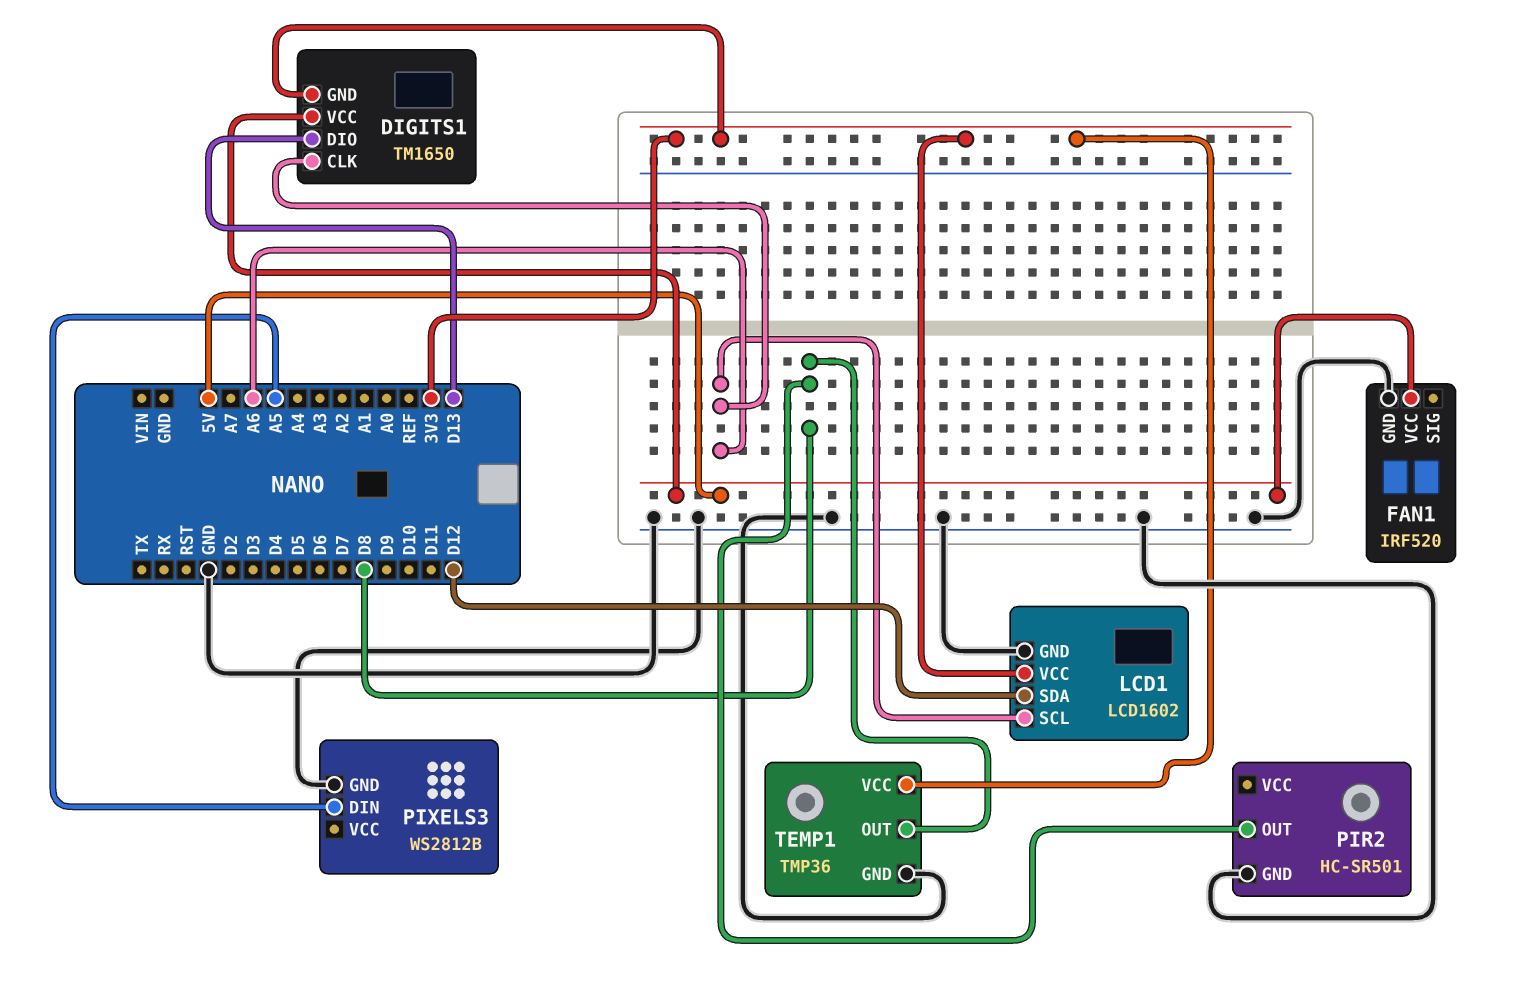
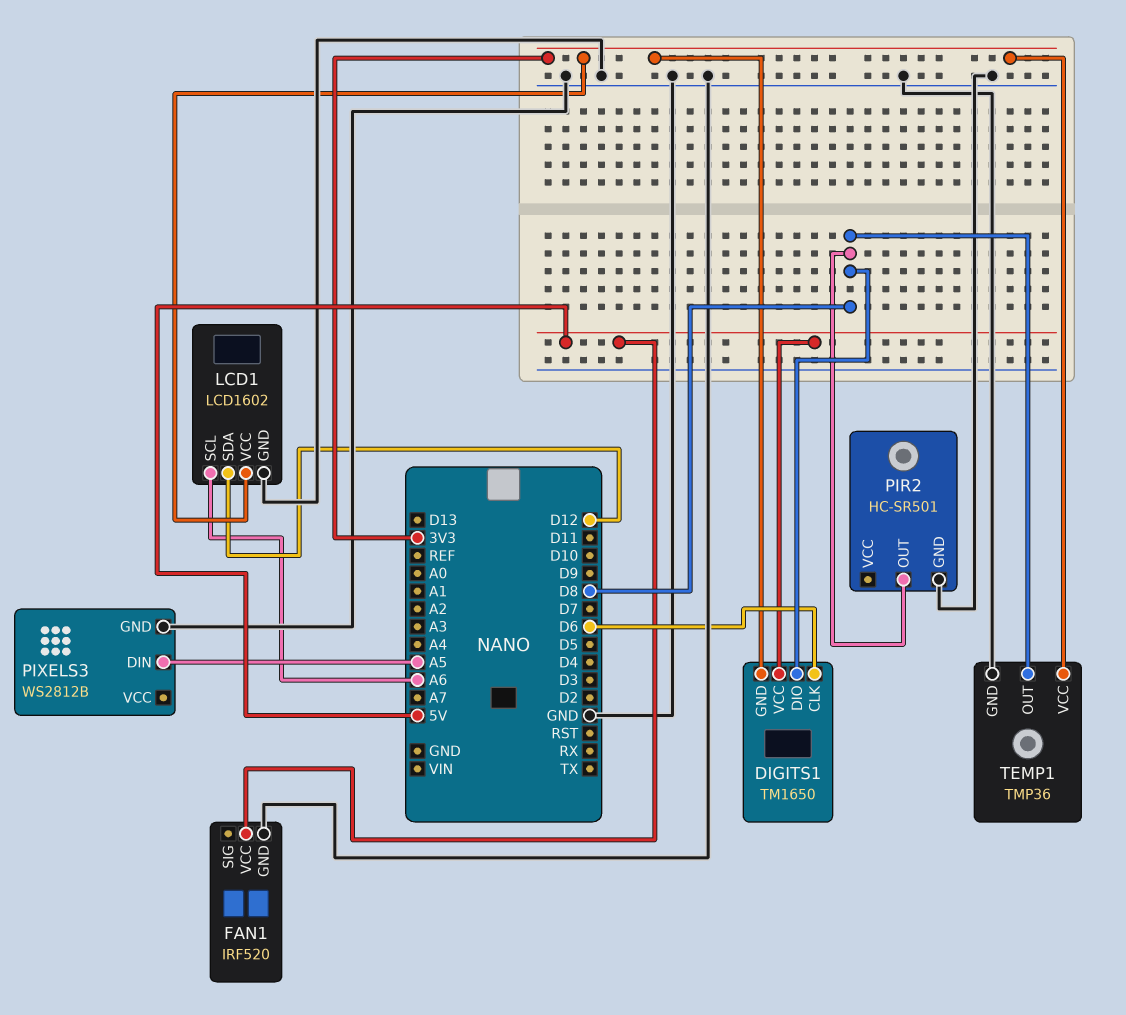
DIGITS1 pin CLK: A6 -> D6
DIGITS1 pin DIO: D13 -> D8

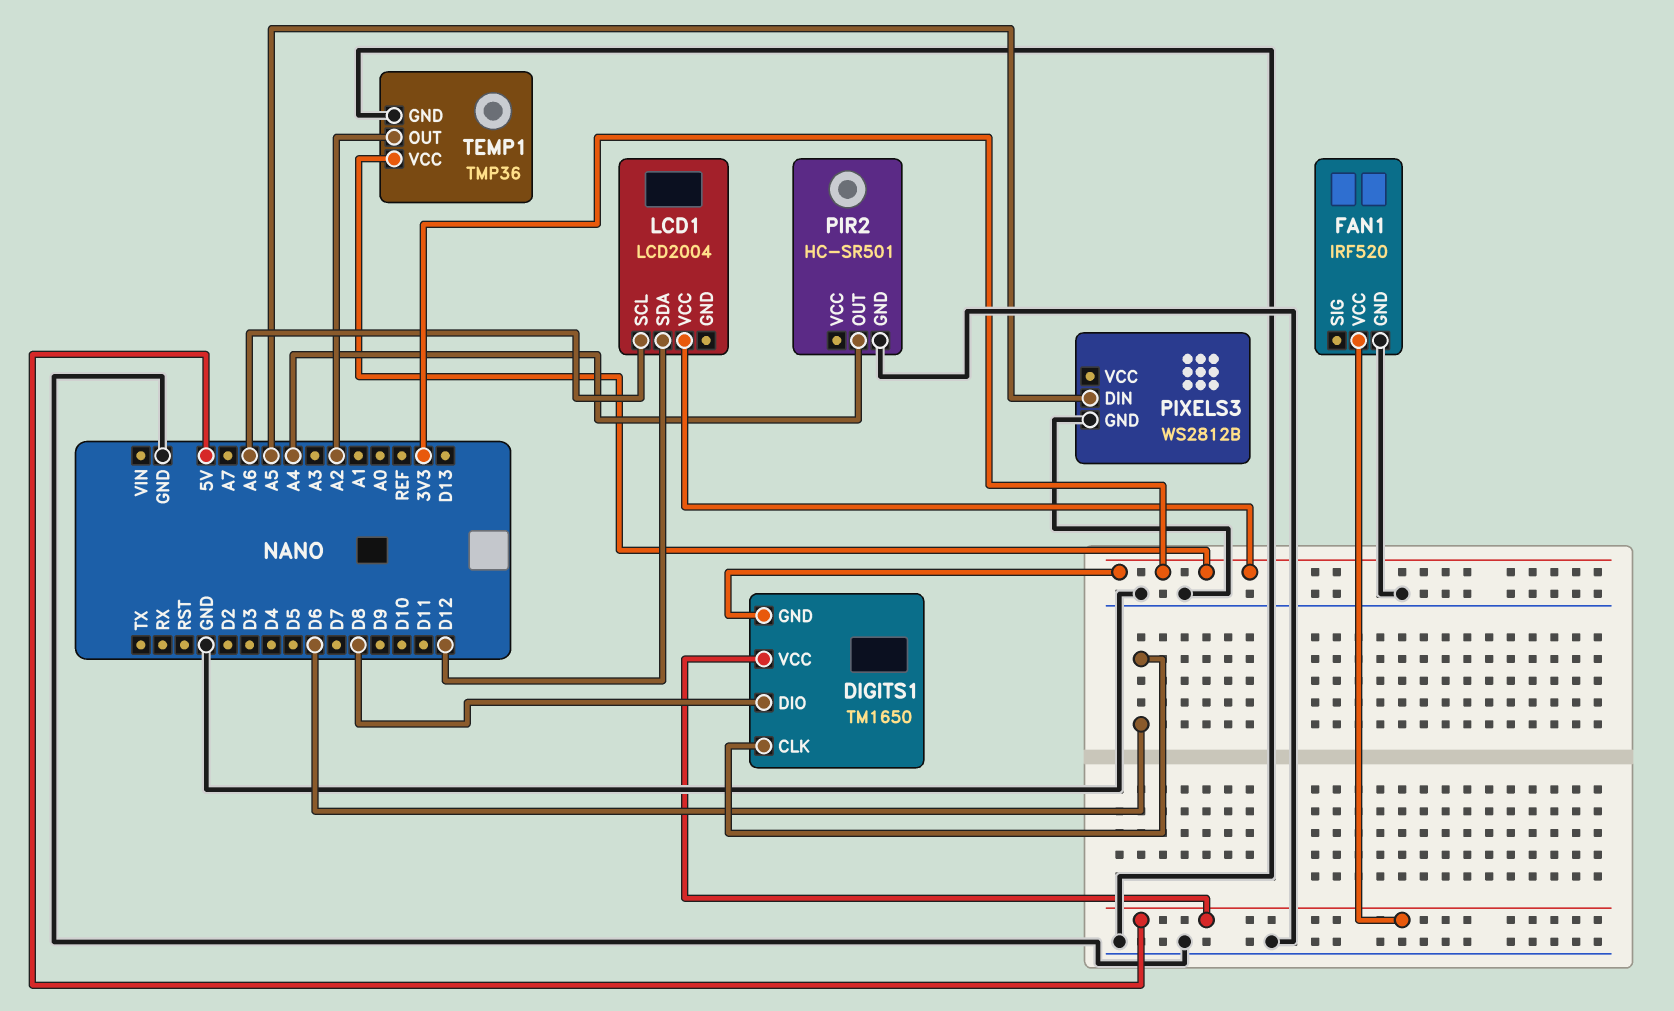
LCD1: LCD1602 -> LCD2004
LCD1 pin GND: GND -> none
PIR2 pin OUT: D8 -> A4
TEMP1 pin OUT: D8 -> A2

